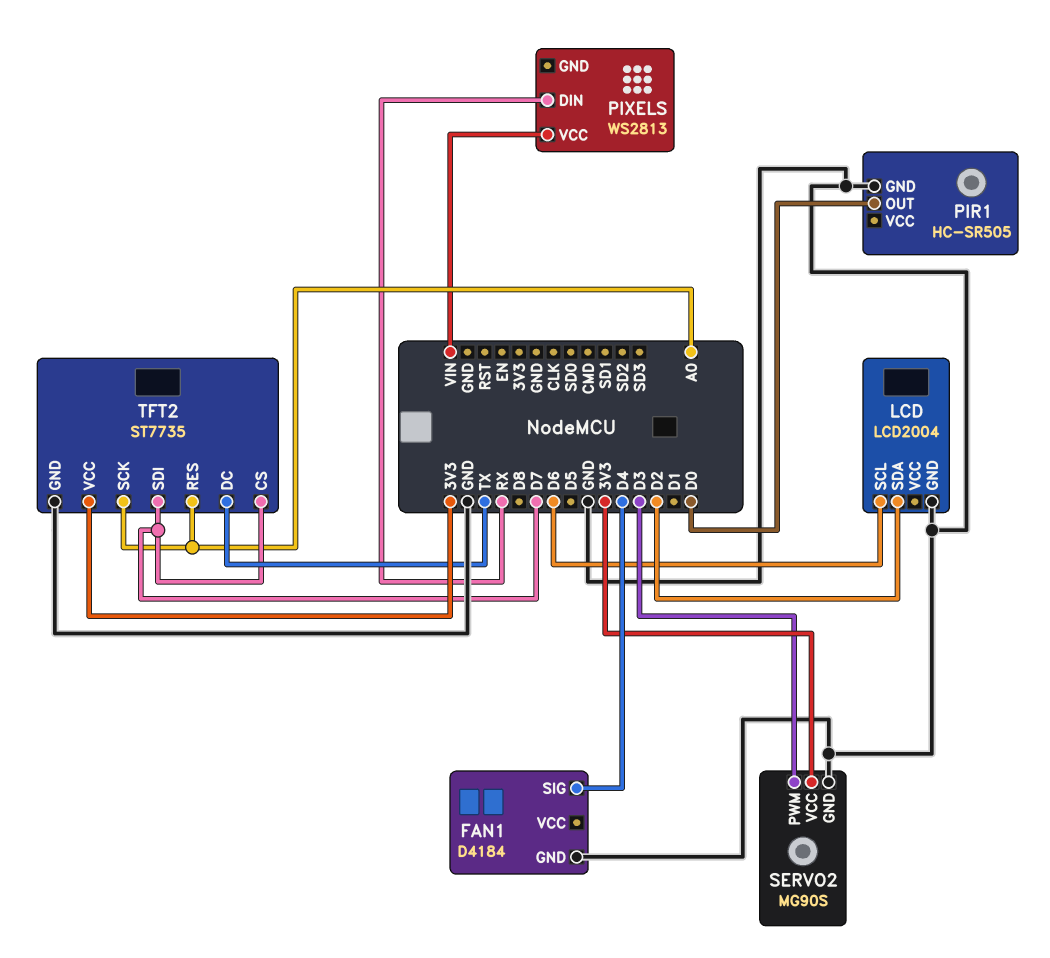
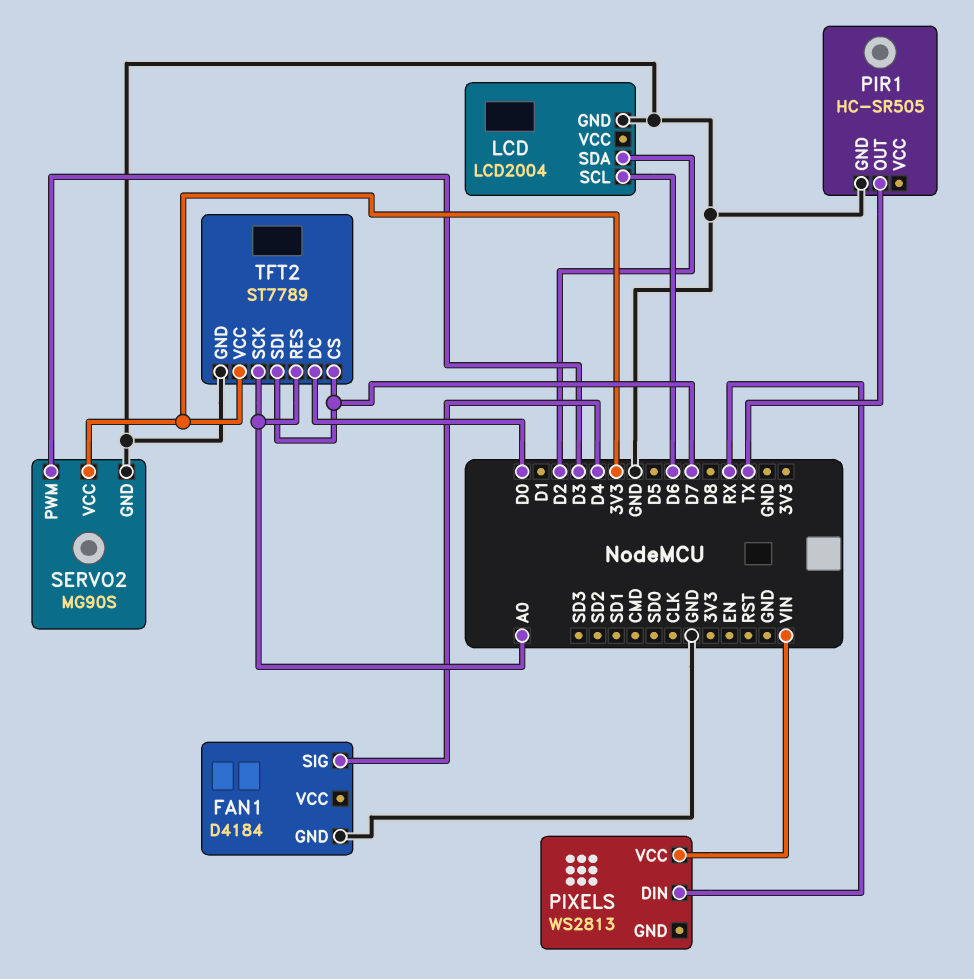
PIR1 pin OUT: D0 -> TX
TFT2: ST7735 -> ST7789
TFT2 pin DC: TX -> D0

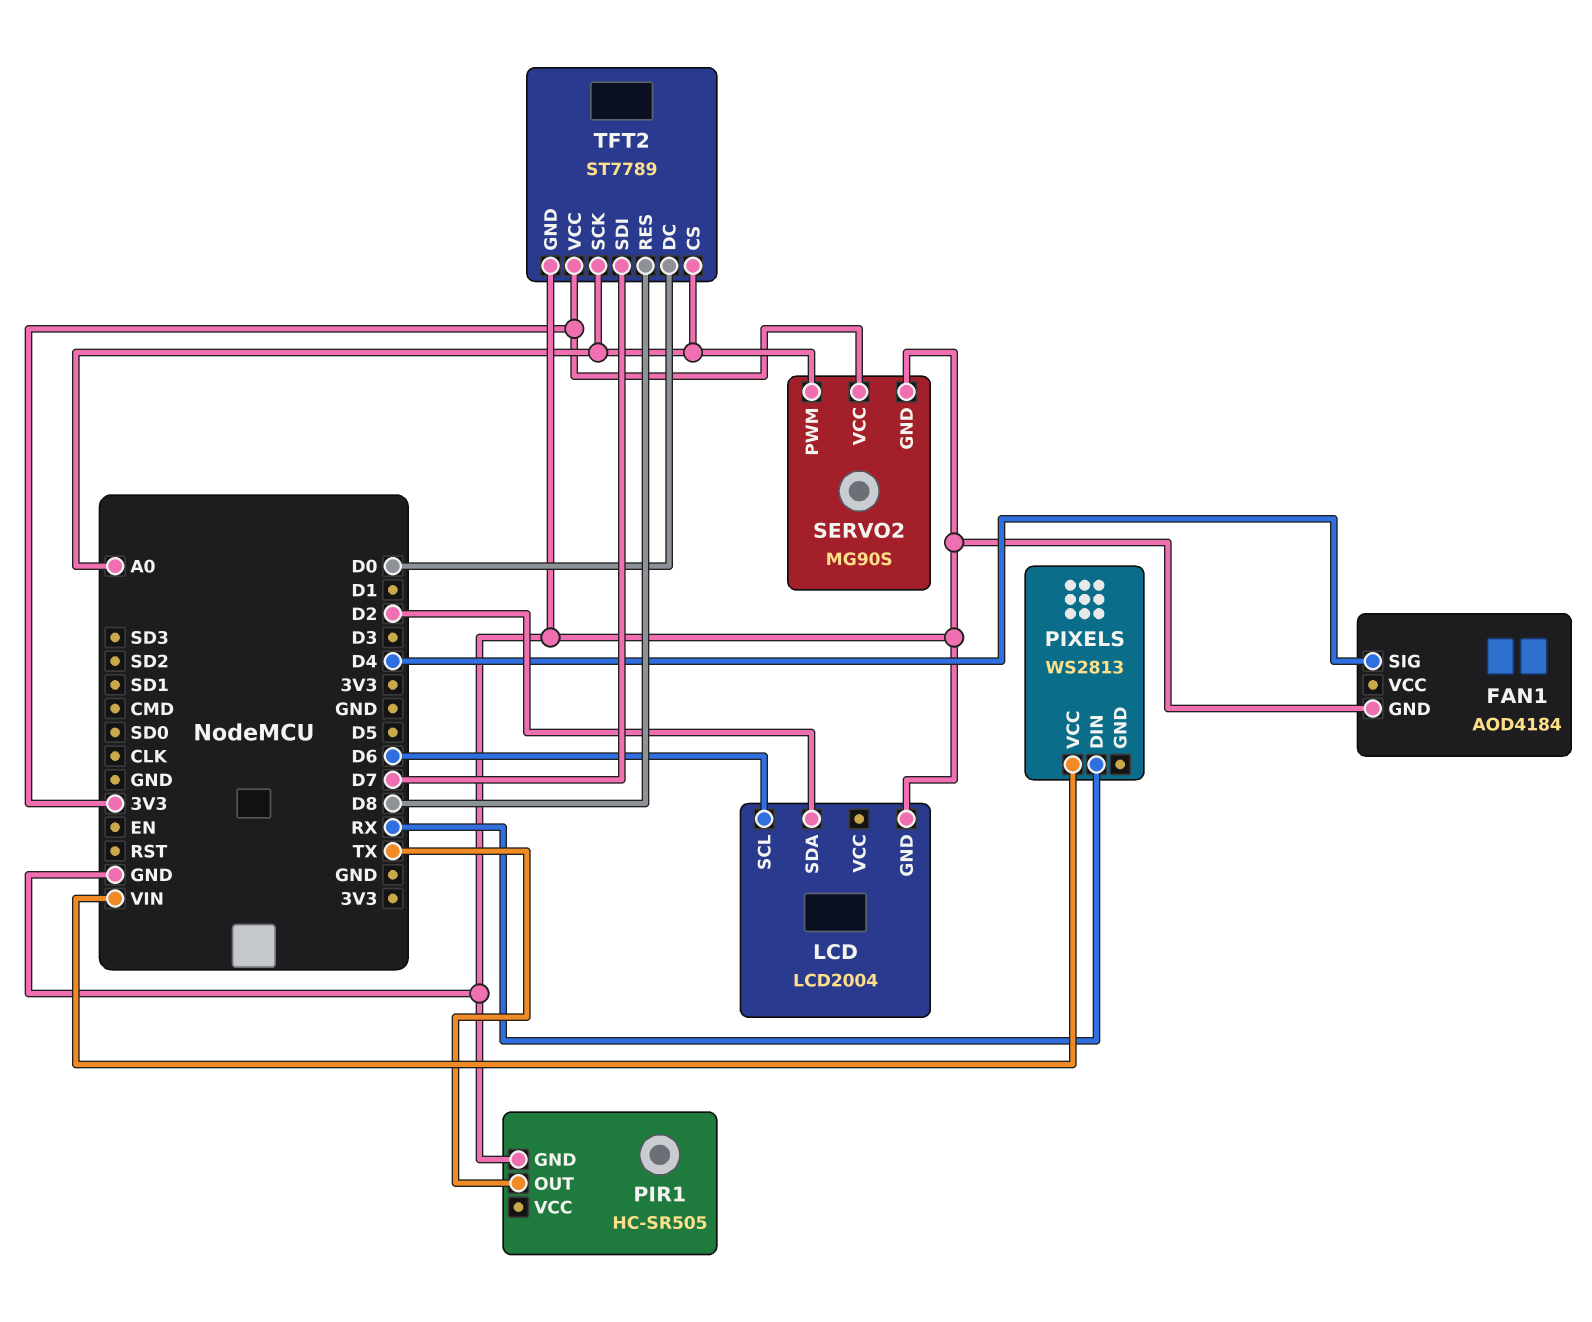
FAN1: D4184 -> AOD4184
SERVO2 pin PWM: D3 -> A0
TFT2 pin CS: D7 -> A0
TFT2 pin RES: A0 -> D8

